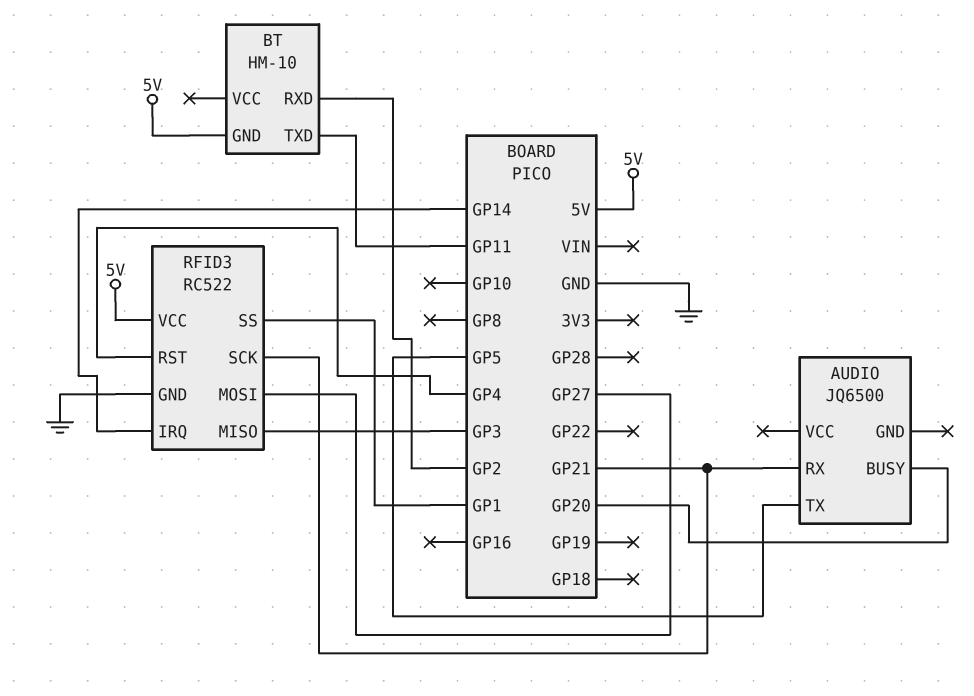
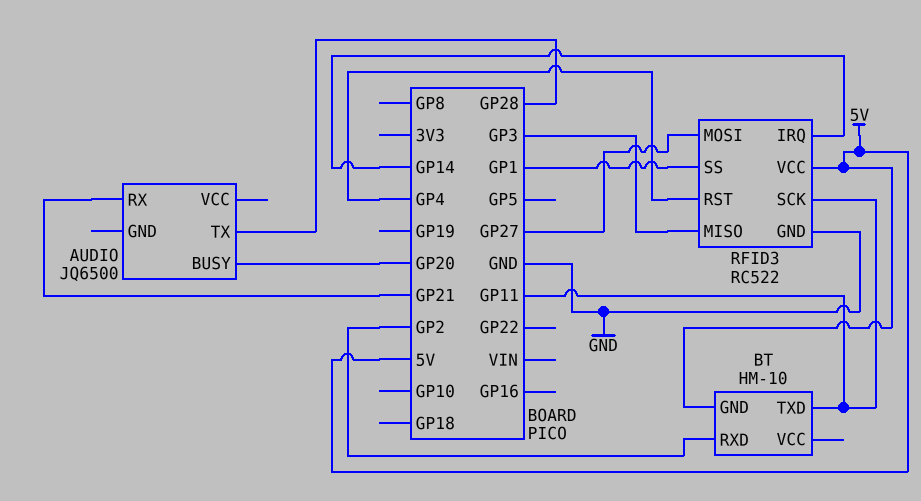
AUDIO pin TX: GP5 -> GP28
RFID3 pin SCK: GP21 -> GP11

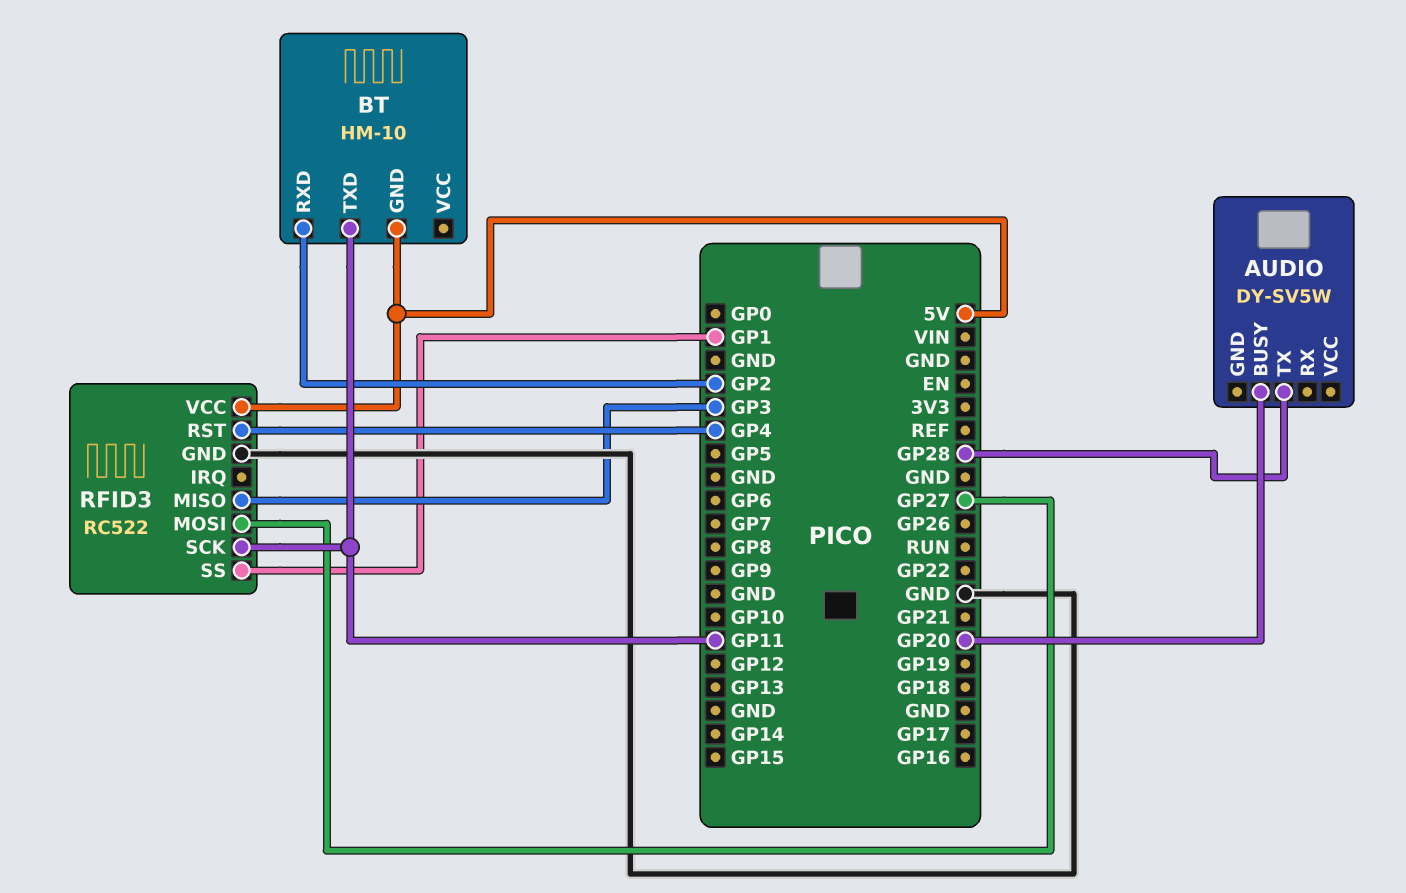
AUDIO: JQ6500 -> DY-SV5W
AUDIO pin RX: GP21 -> none
RFID3 pin IRQ: GP14 -> none

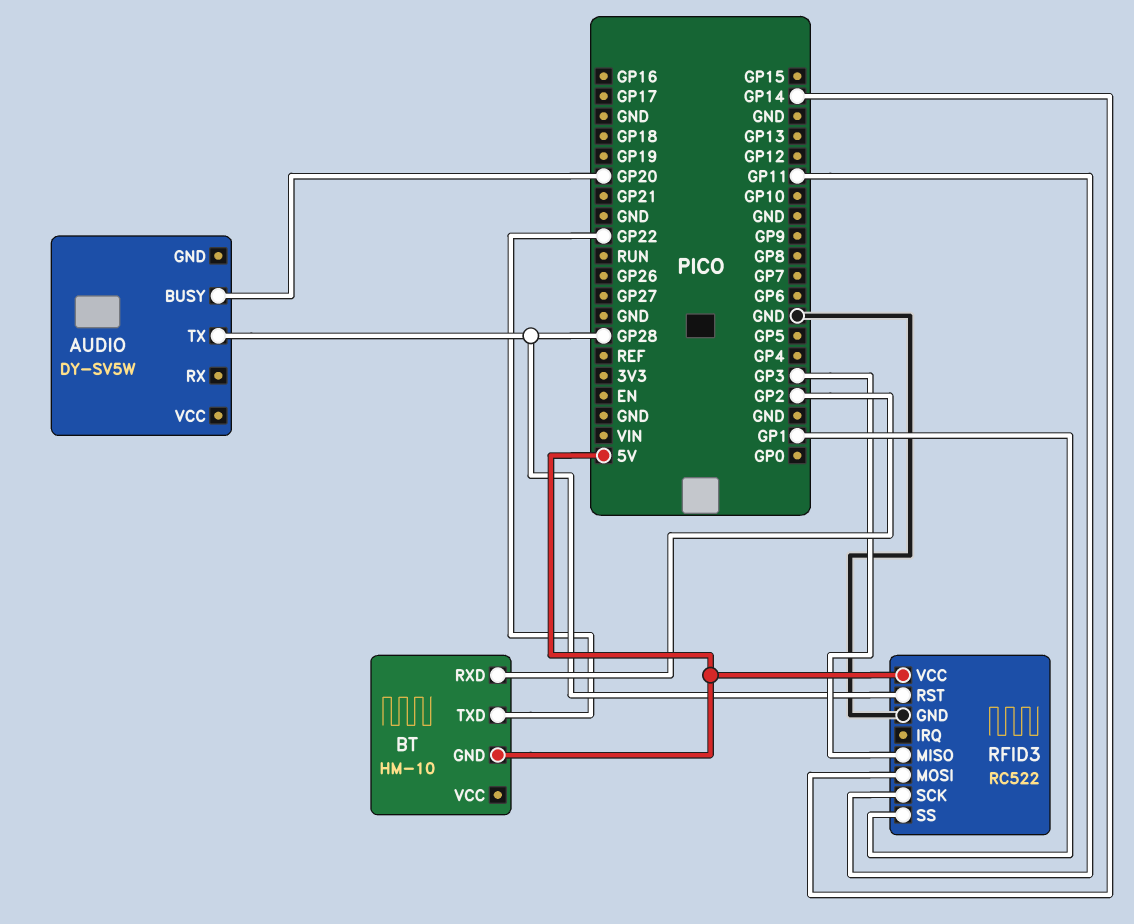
BT pin TXD: GP11 -> GP22
RFID3 pin MOSI: GP27 -> GP14
RFID3 pin RST: GP4 -> GP28

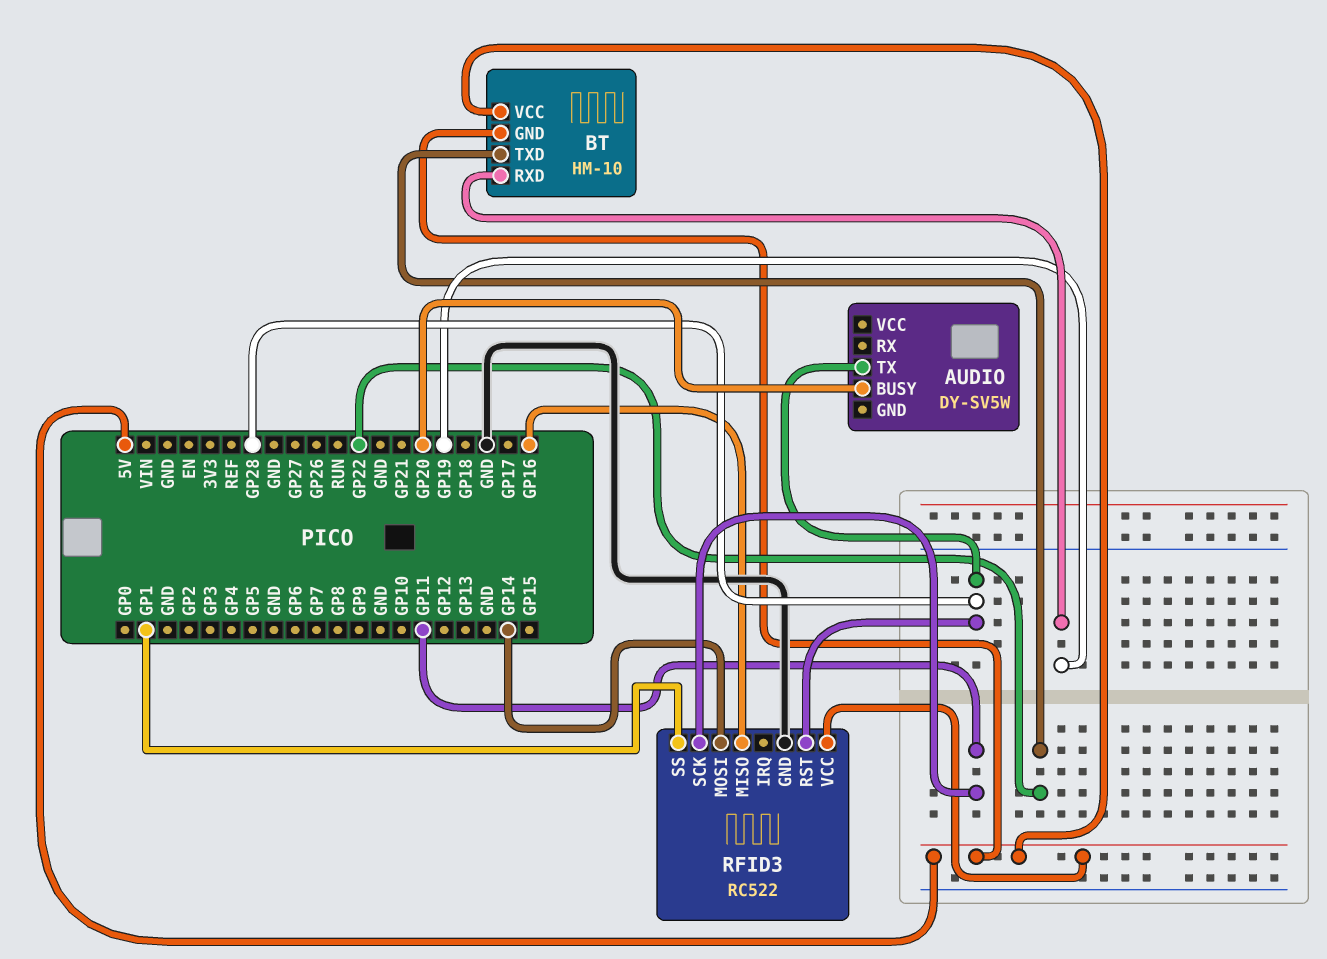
BT pin RXD: GP2 -> GP19
BT pin VCC: none -> 5V
RFID3 pin MISO: GP3 -> GP16

